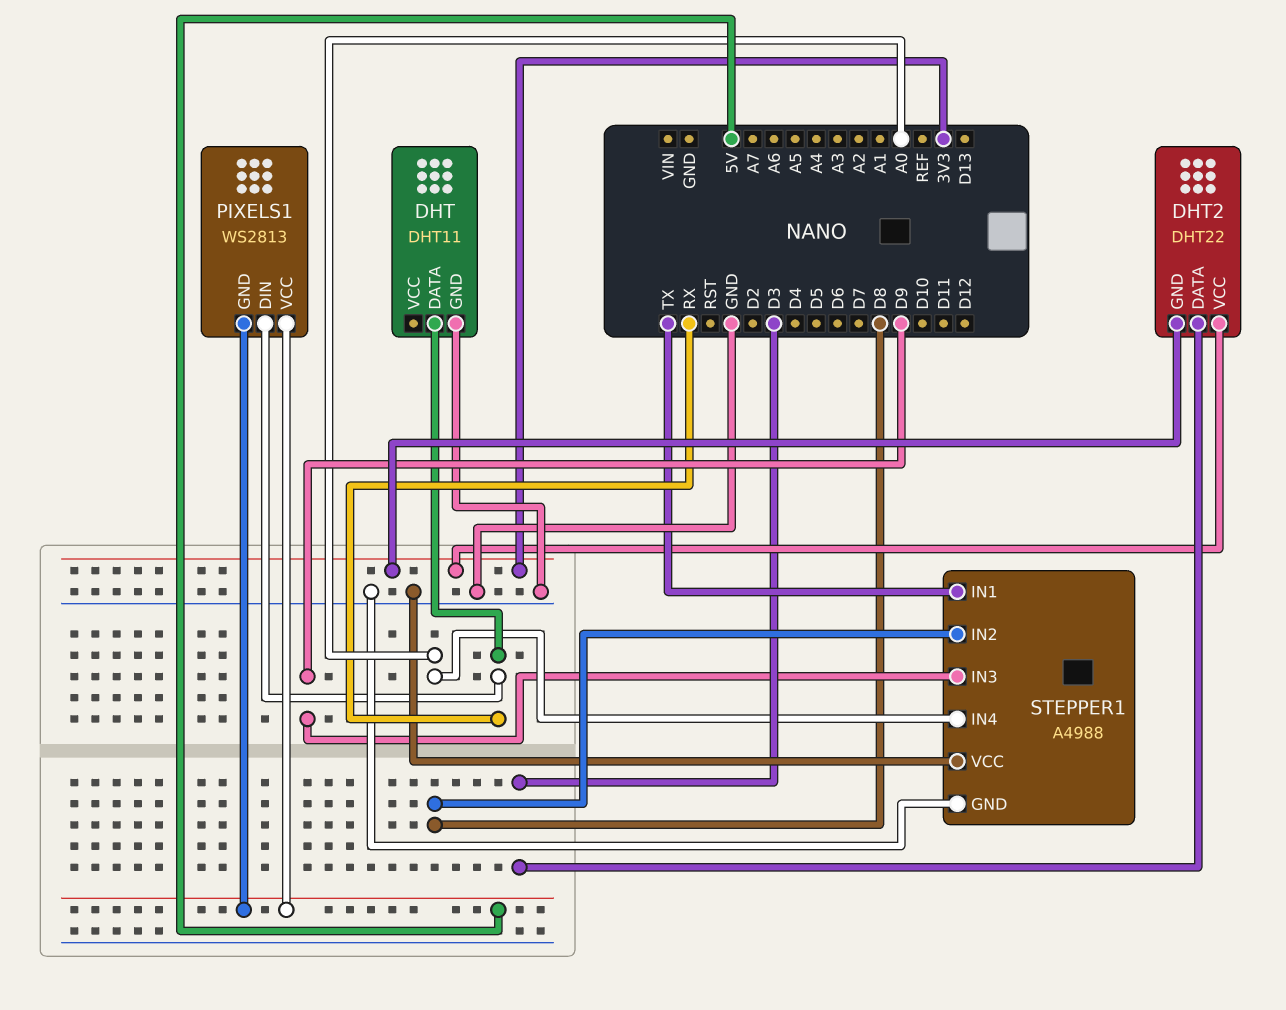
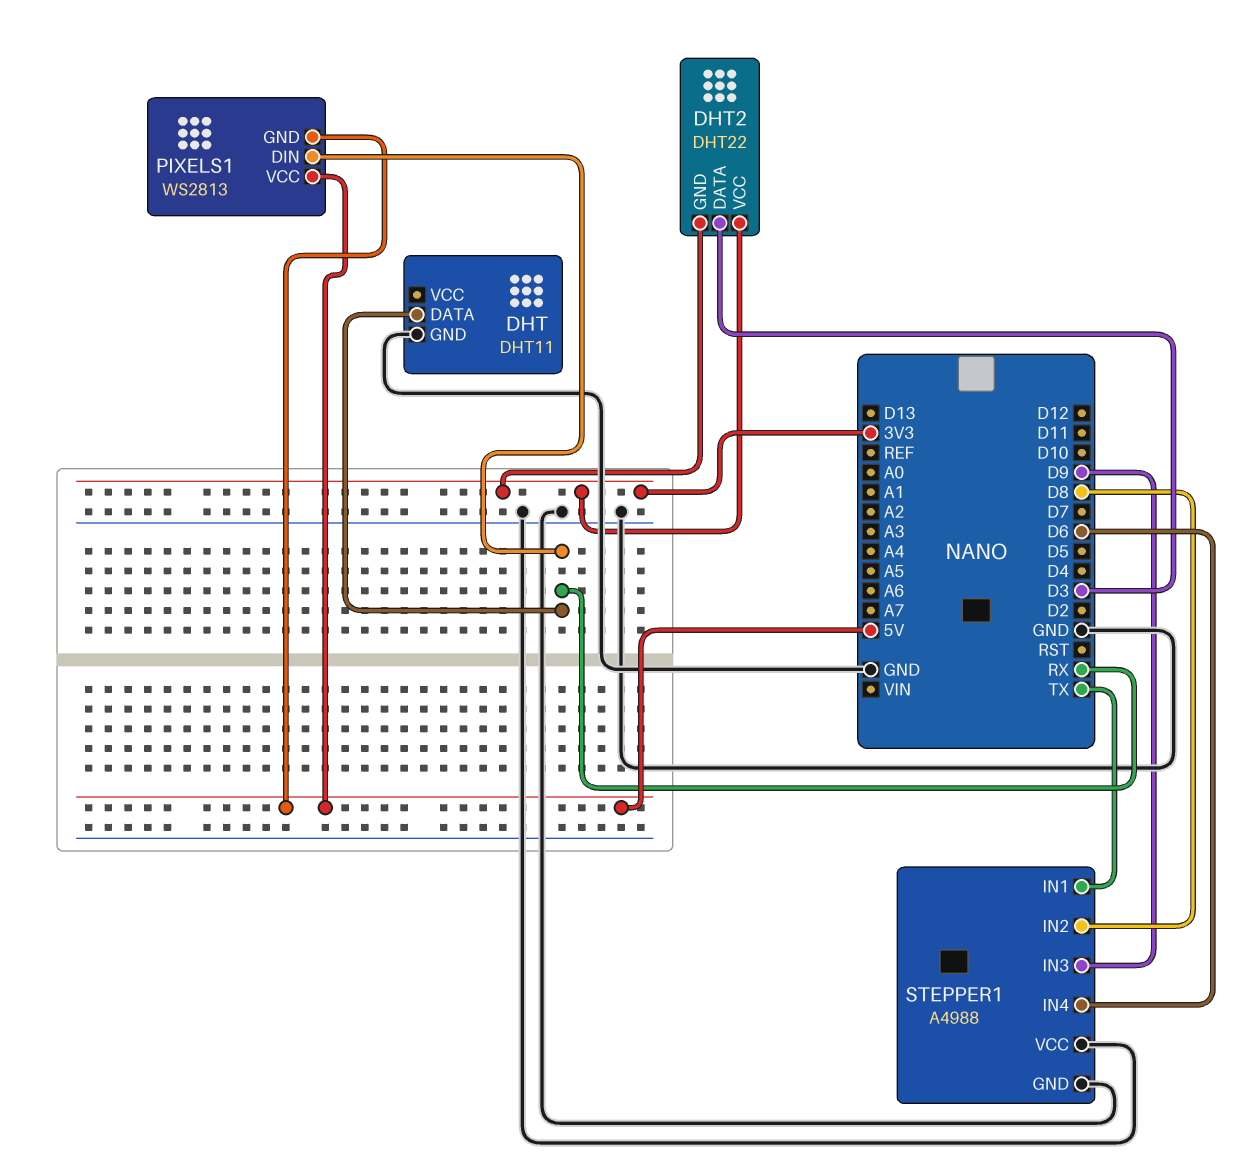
STEPPER1 pin IN4: A0 -> D6

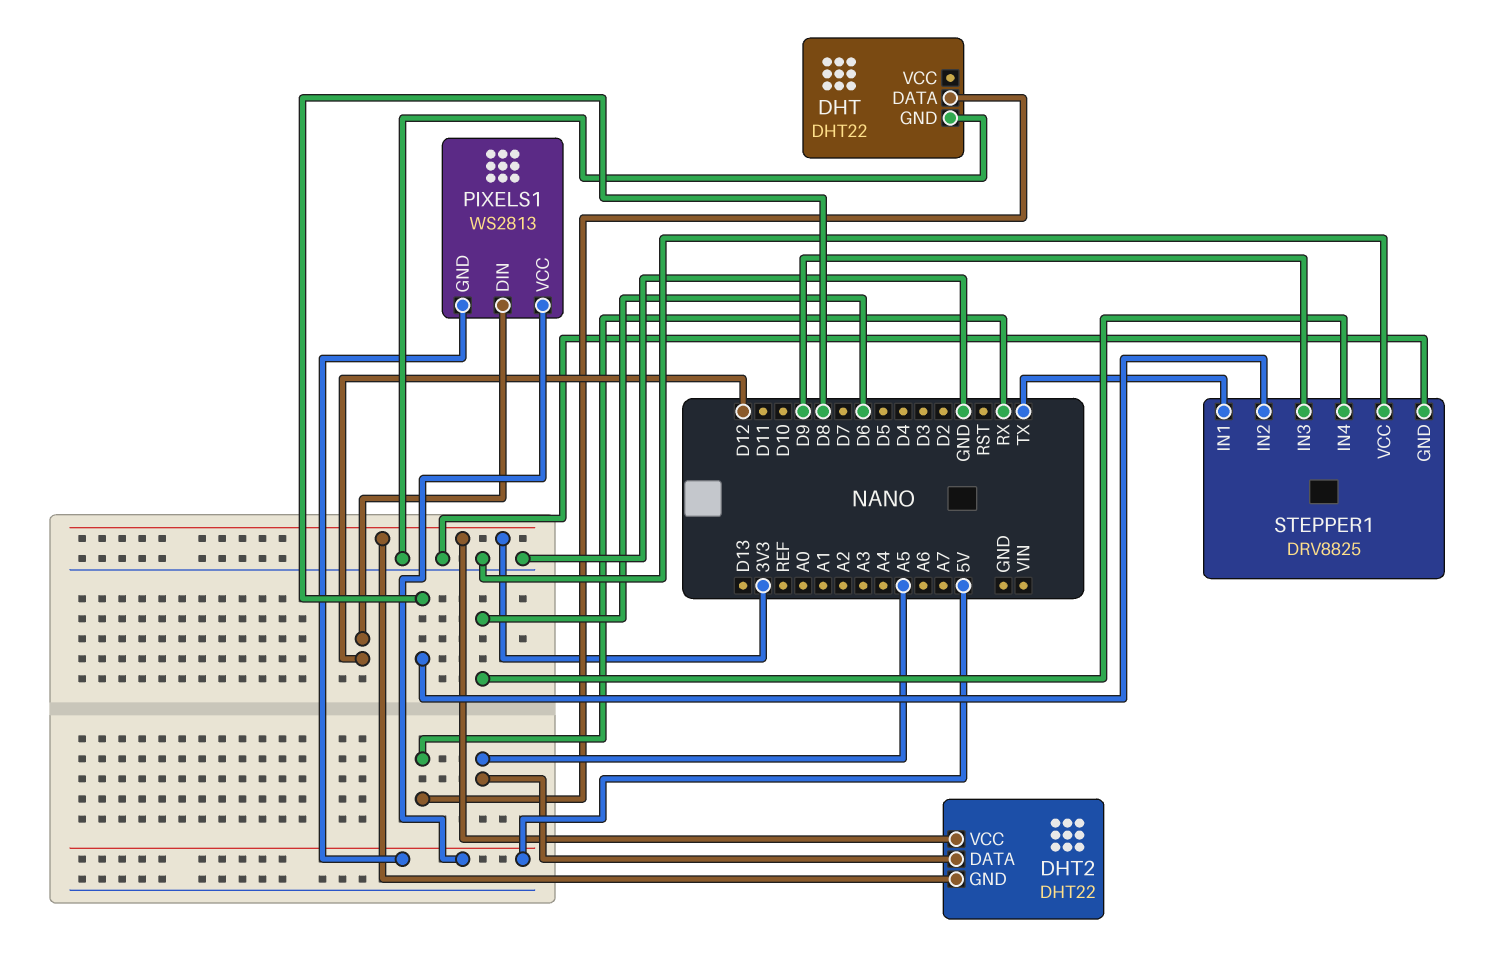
DHT: DHT11 -> DHT22
DHT2 pin DATA: D3 -> A5
PIXELS1 pin DIN: RX -> D12
STEPPER1: A4988 -> DRV8825

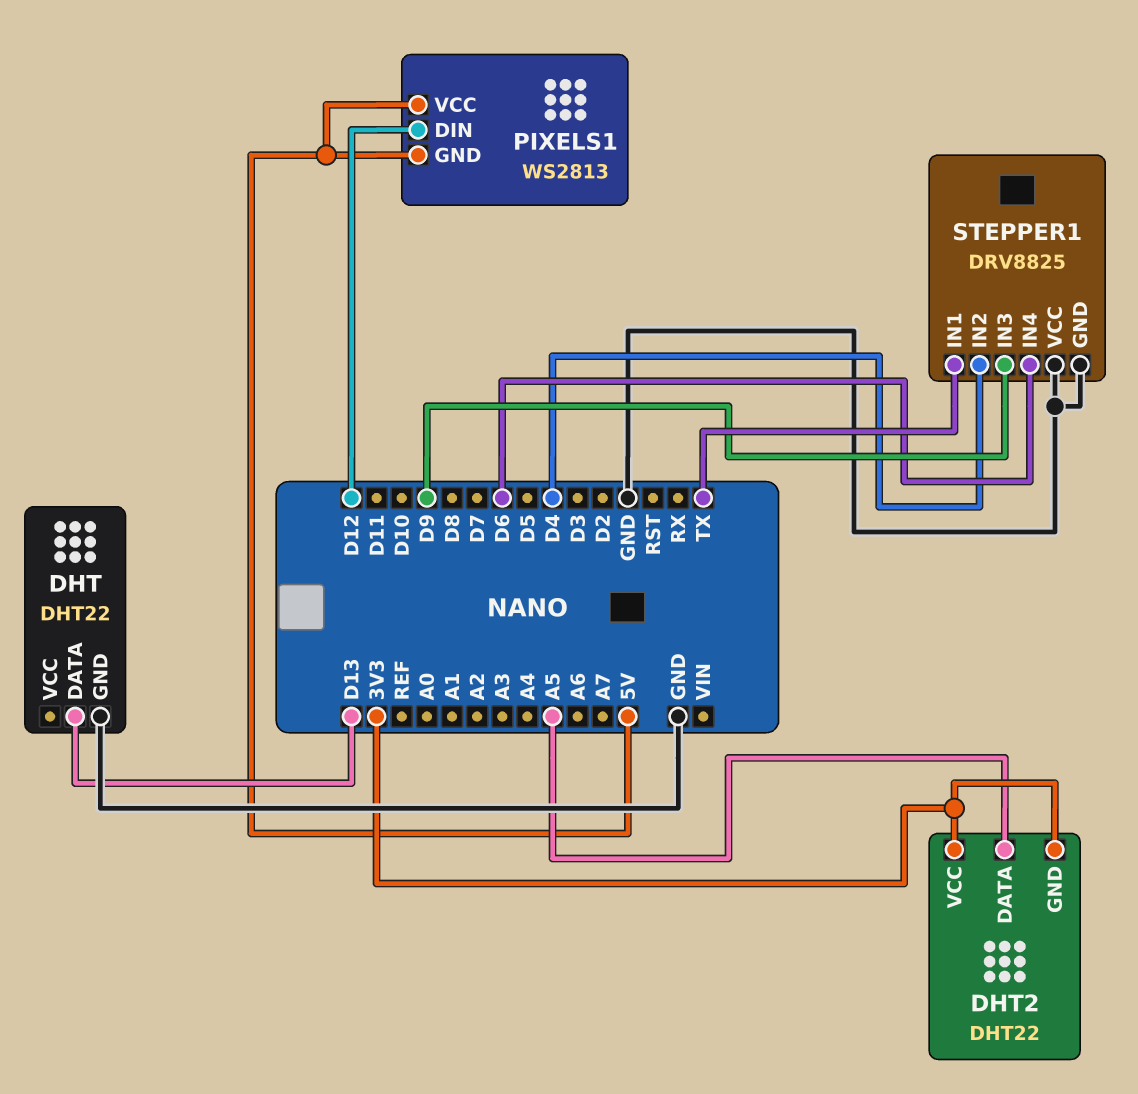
DHT pin DATA: RX -> D13
STEPPER1 pin IN2: D8 -> D4

